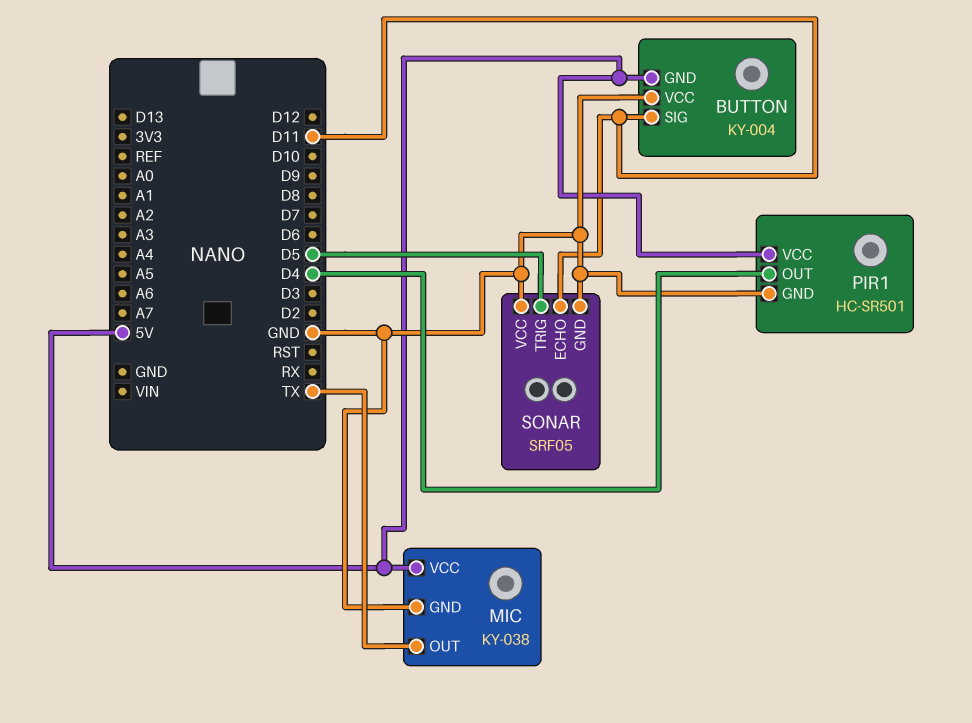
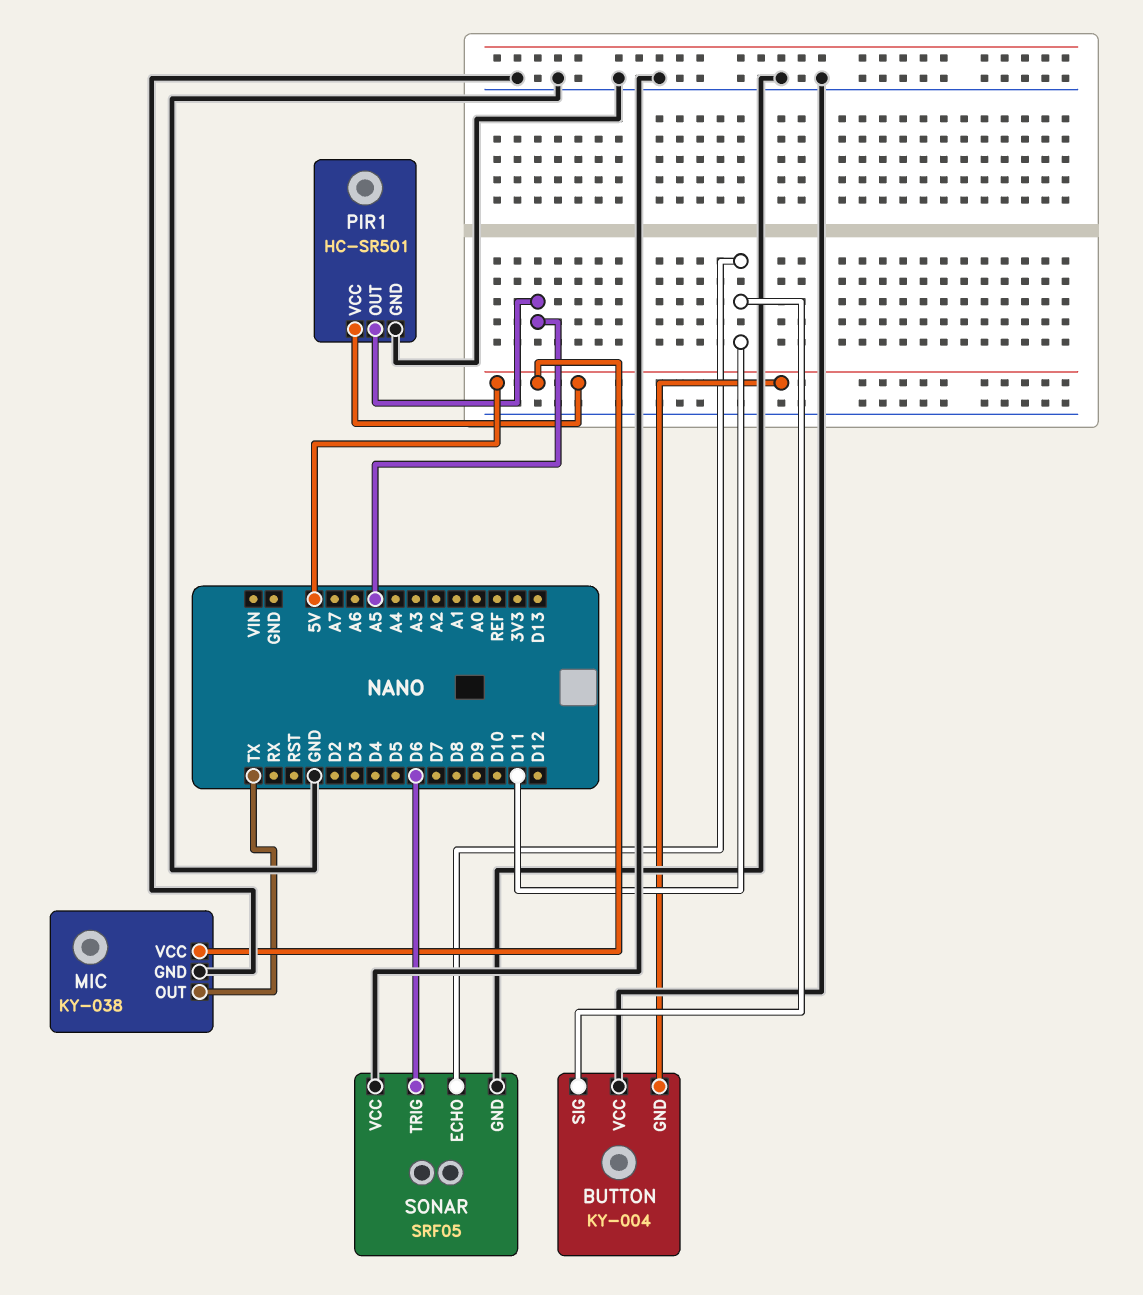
PIR1 pin OUT: D4 -> A5
SONAR pin TRIG: D5 -> D6

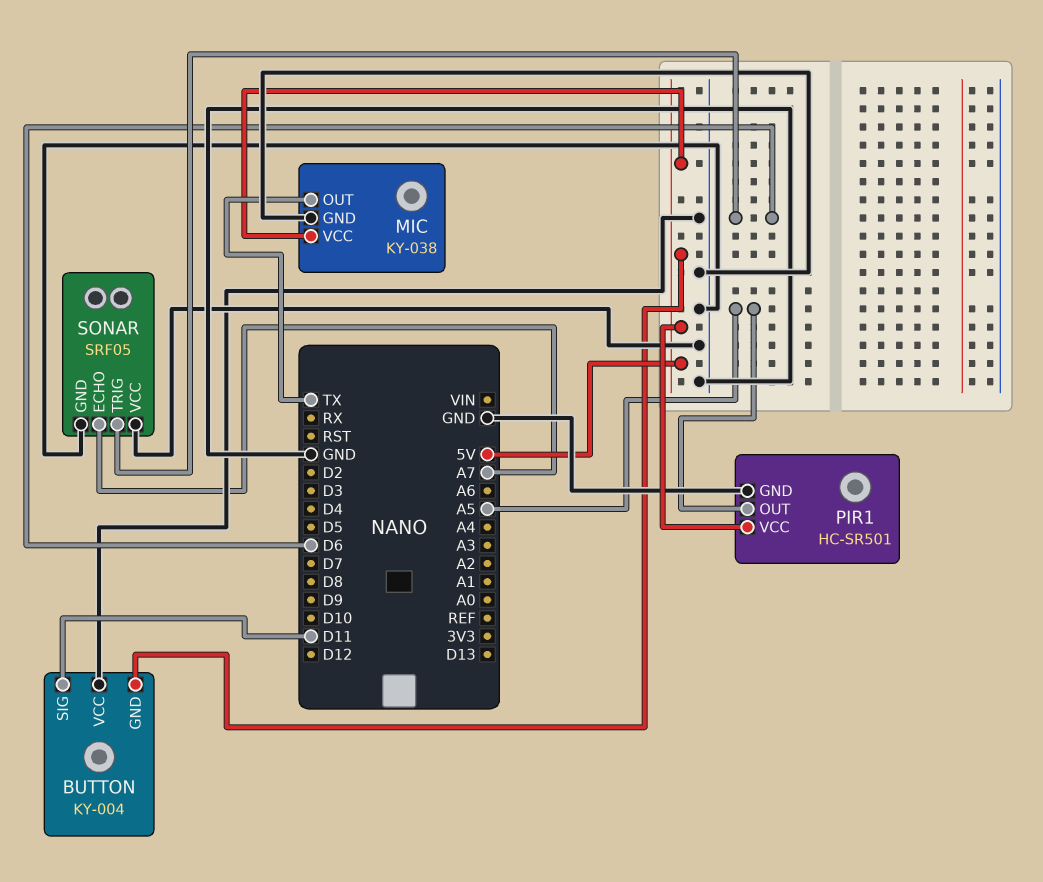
SONAR pin ECHO: D11 -> A7

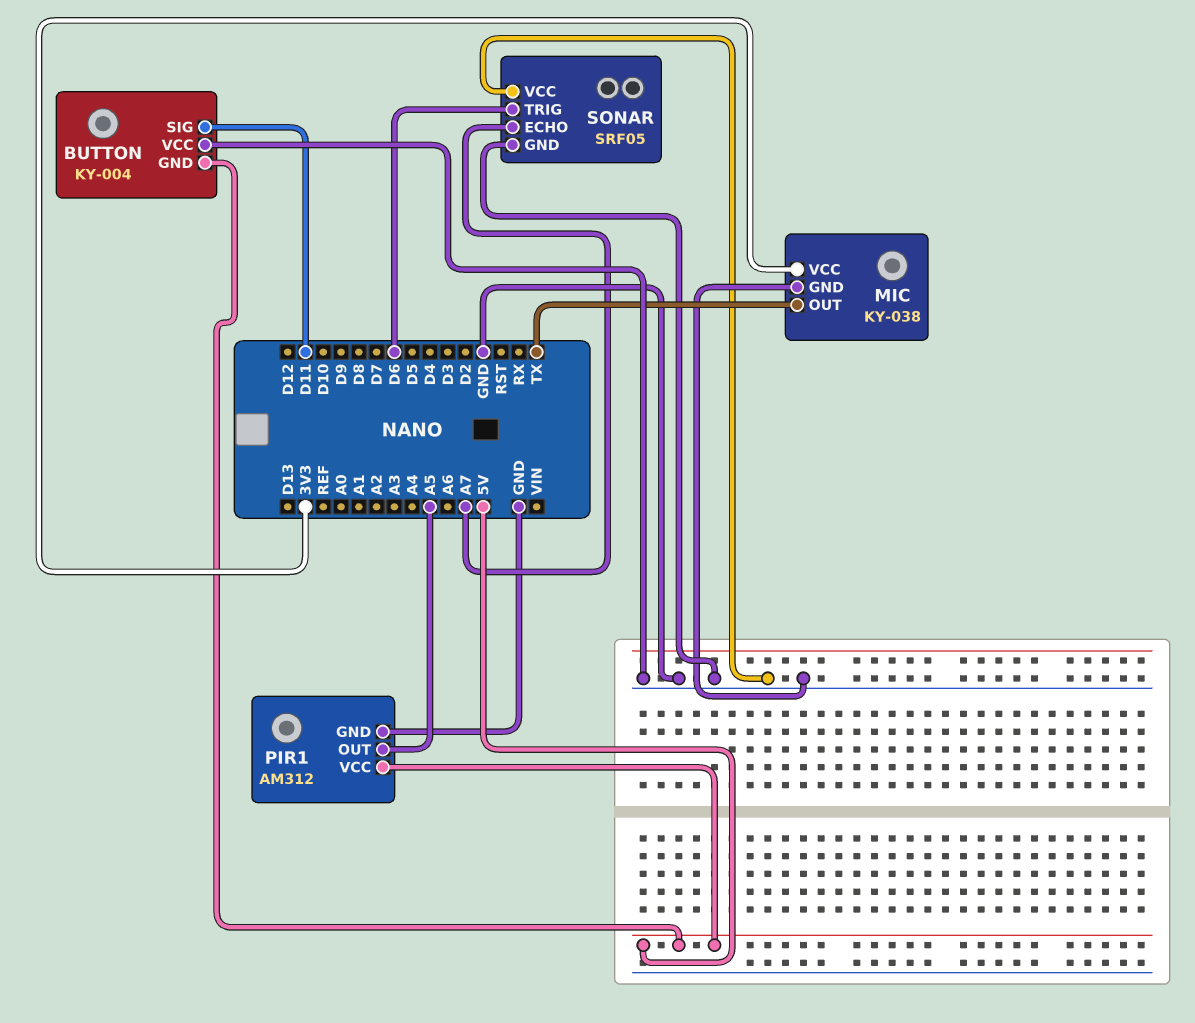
MIC pin VCC: 5V -> 3V3
PIR1: HC-SR501 -> AM312

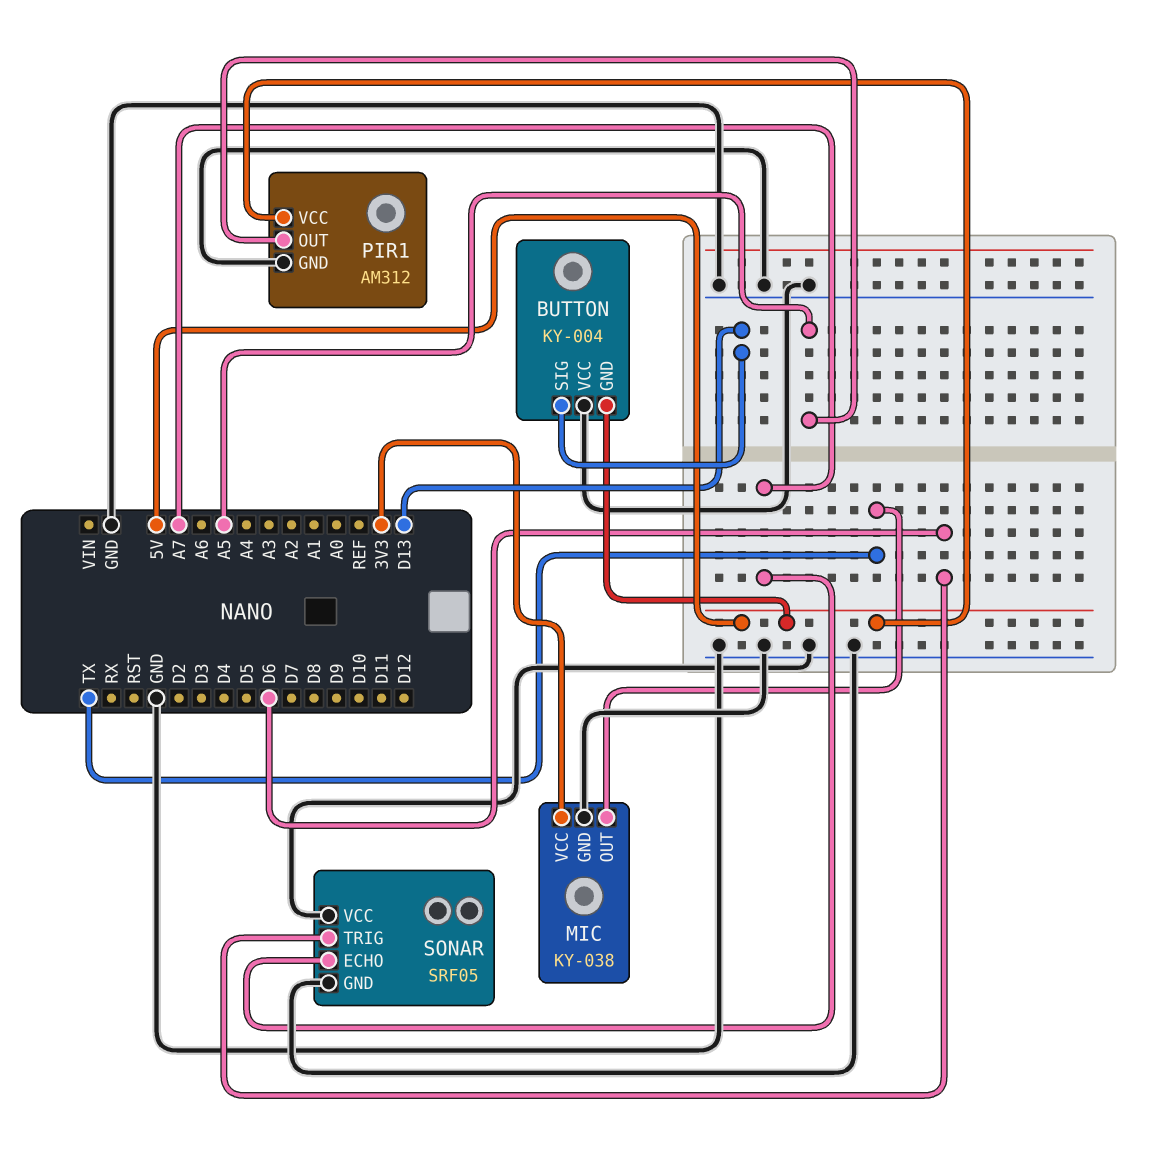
BUTTON pin SIG: D11 -> D13

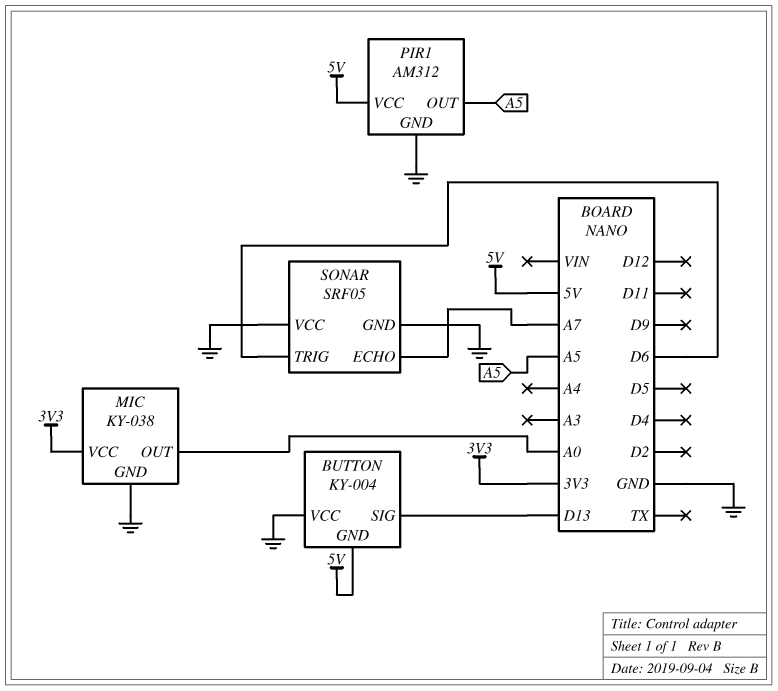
MIC pin OUT: TX -> A0

